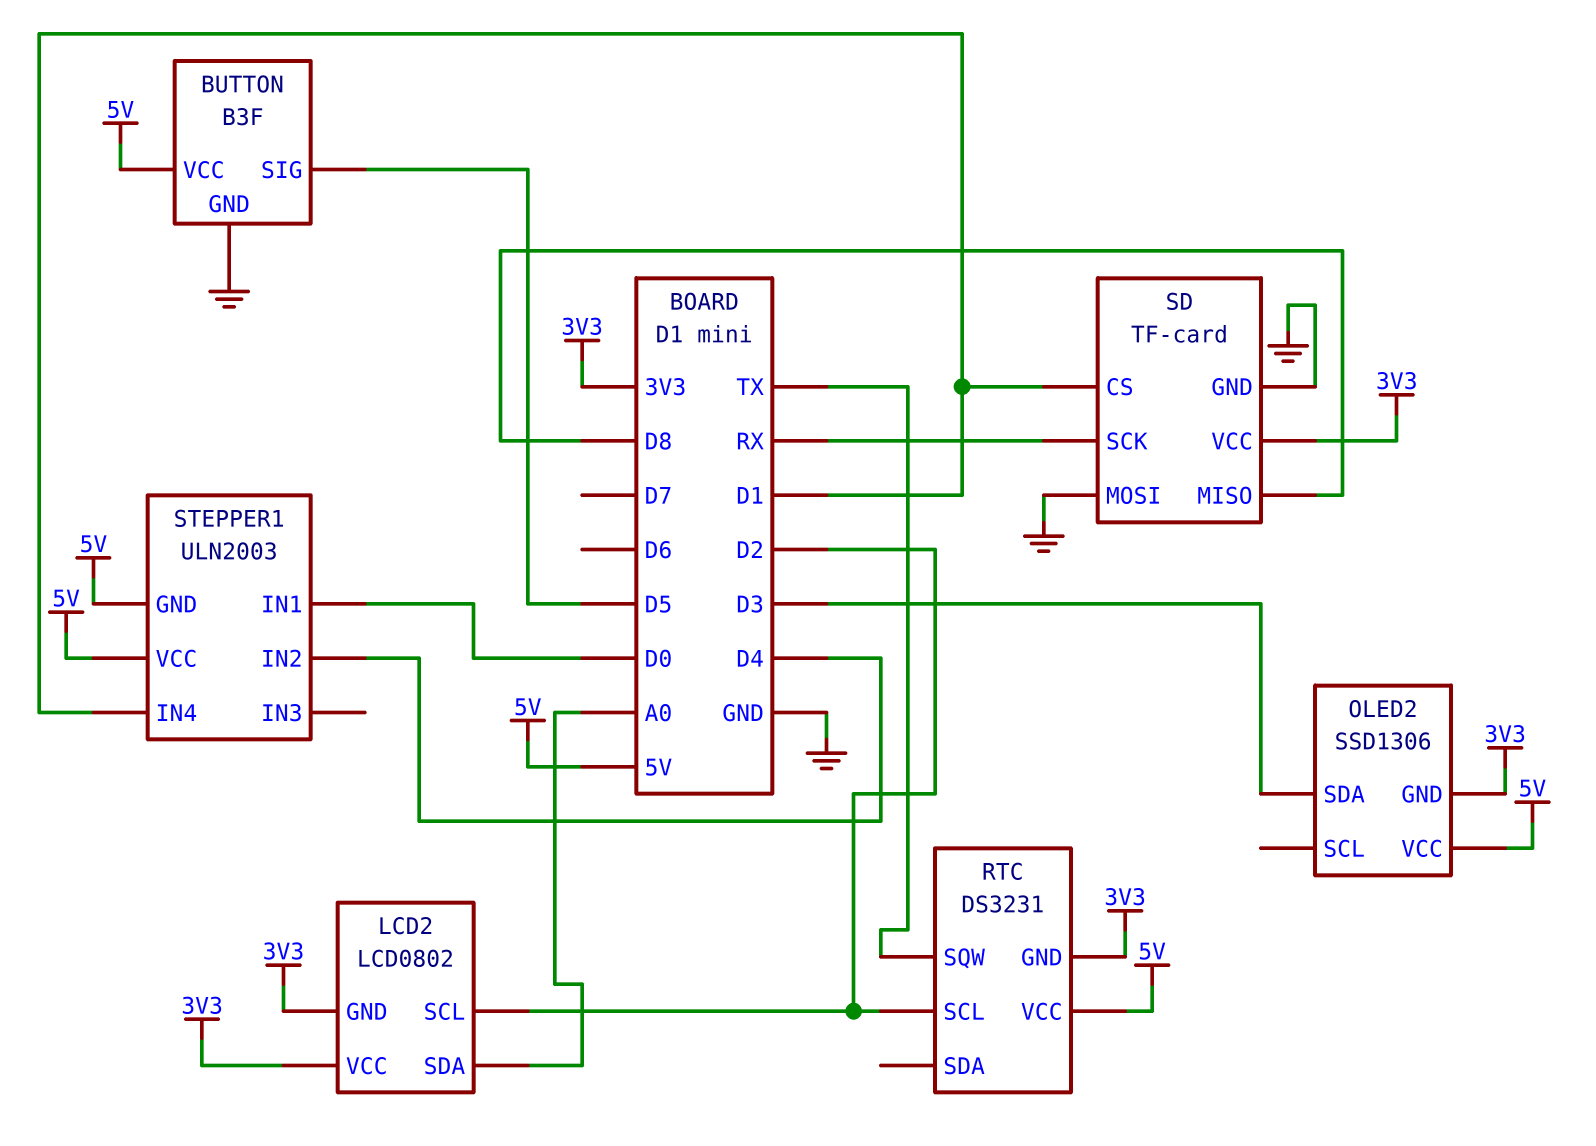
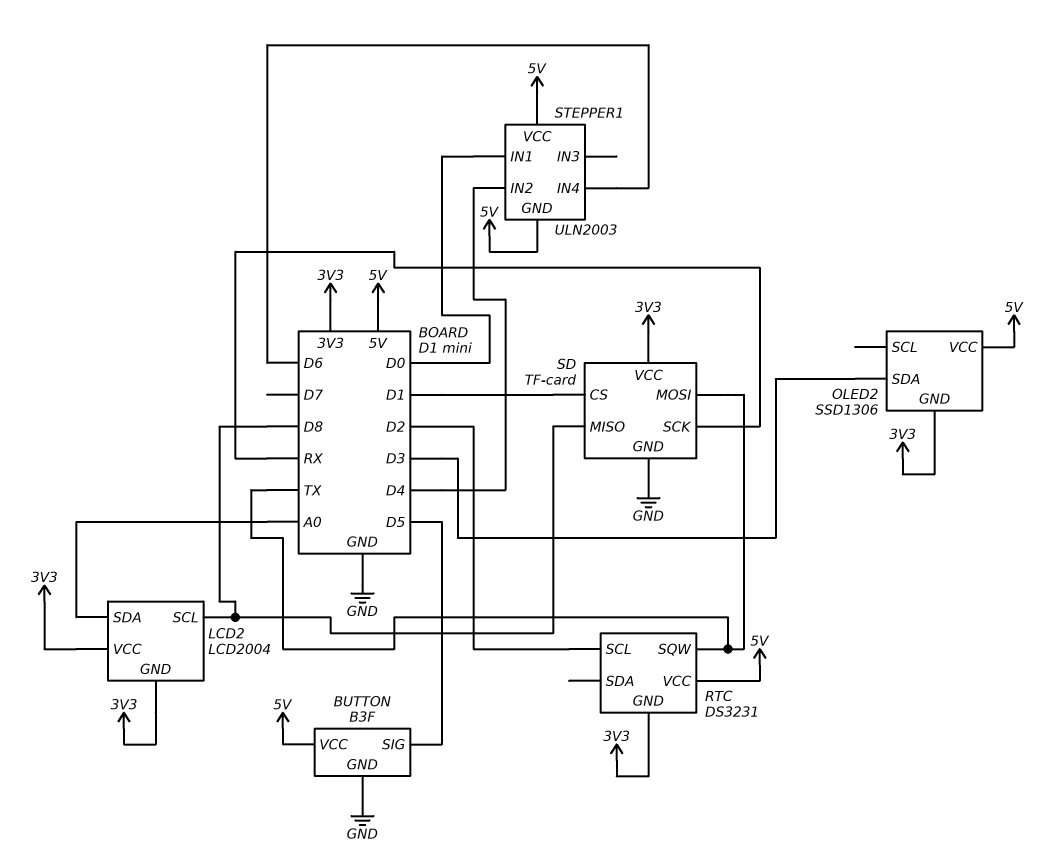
LCD2: LCD0802 -> LCD2004
LCD2 pin SCL: D2 -> D8
SD pin MOSI: GND -> TX
STEPPER1 pin IN4: D1 -> D6

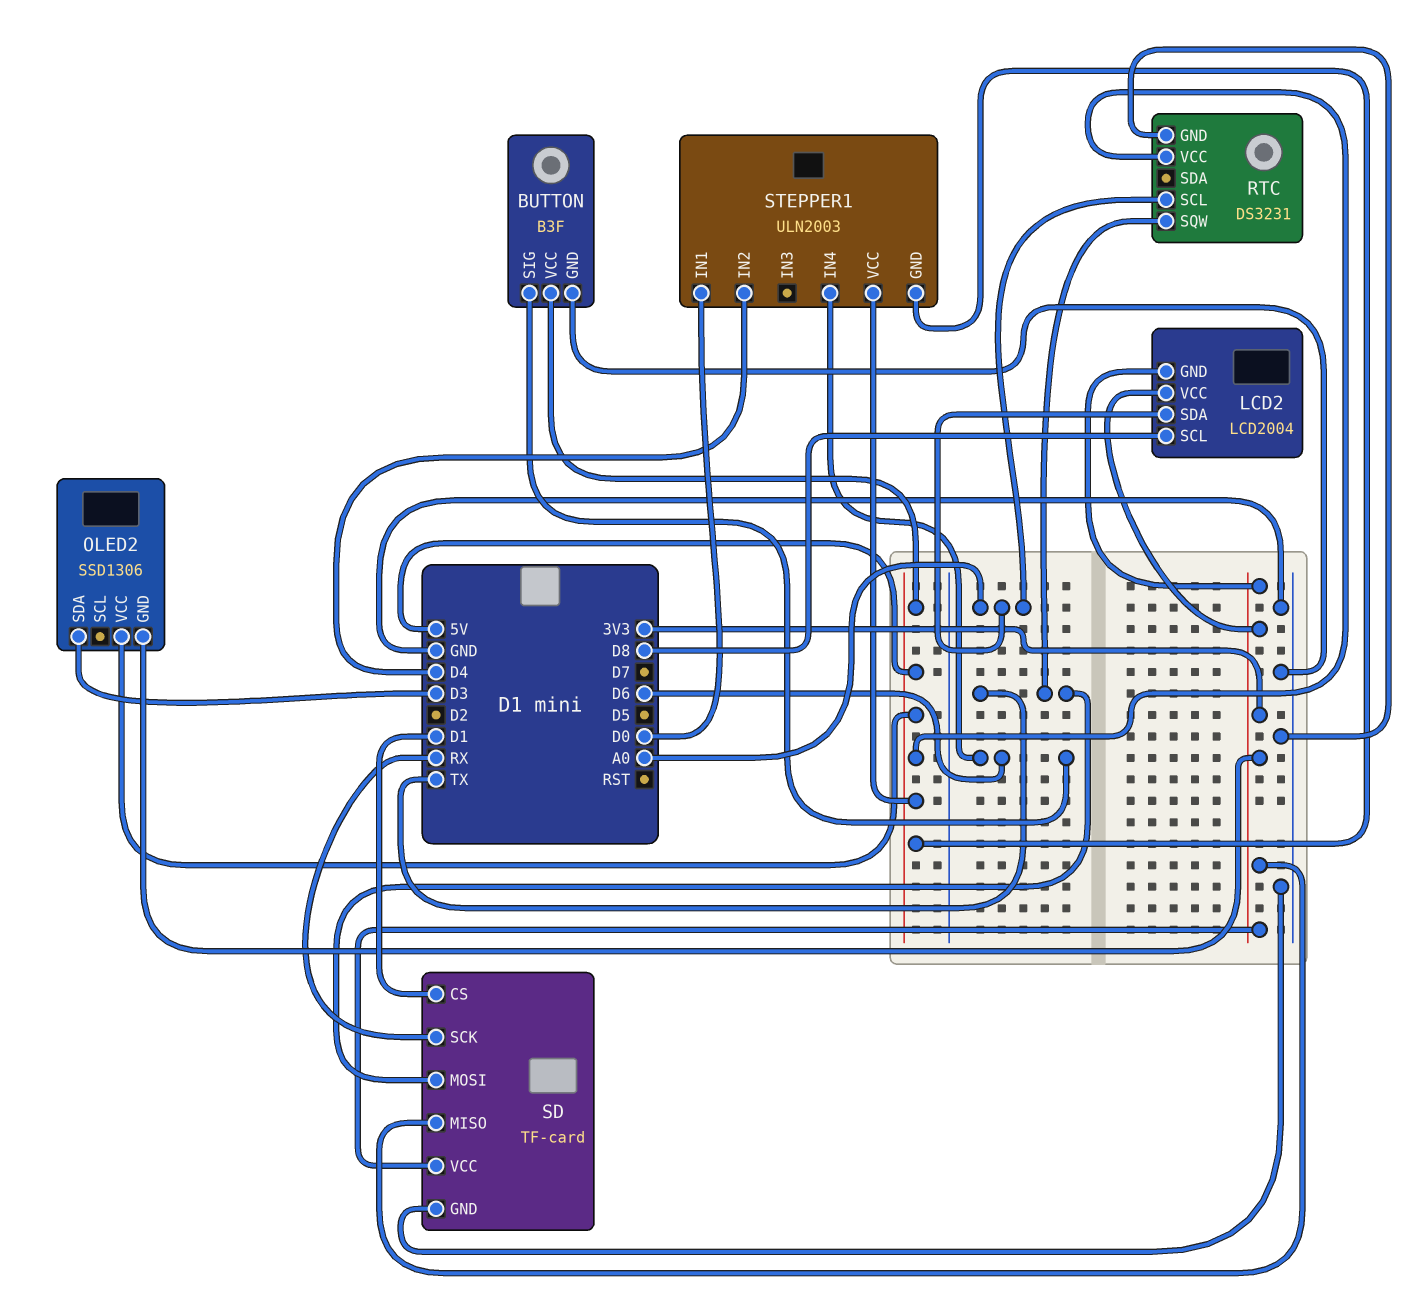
BUTTON pin SIG: D5 -> D6
RTC pin GND: 3V3 -> GND
RTC pin SCL: D2 -> A0
SD pin MISO: D8 -> 3V3

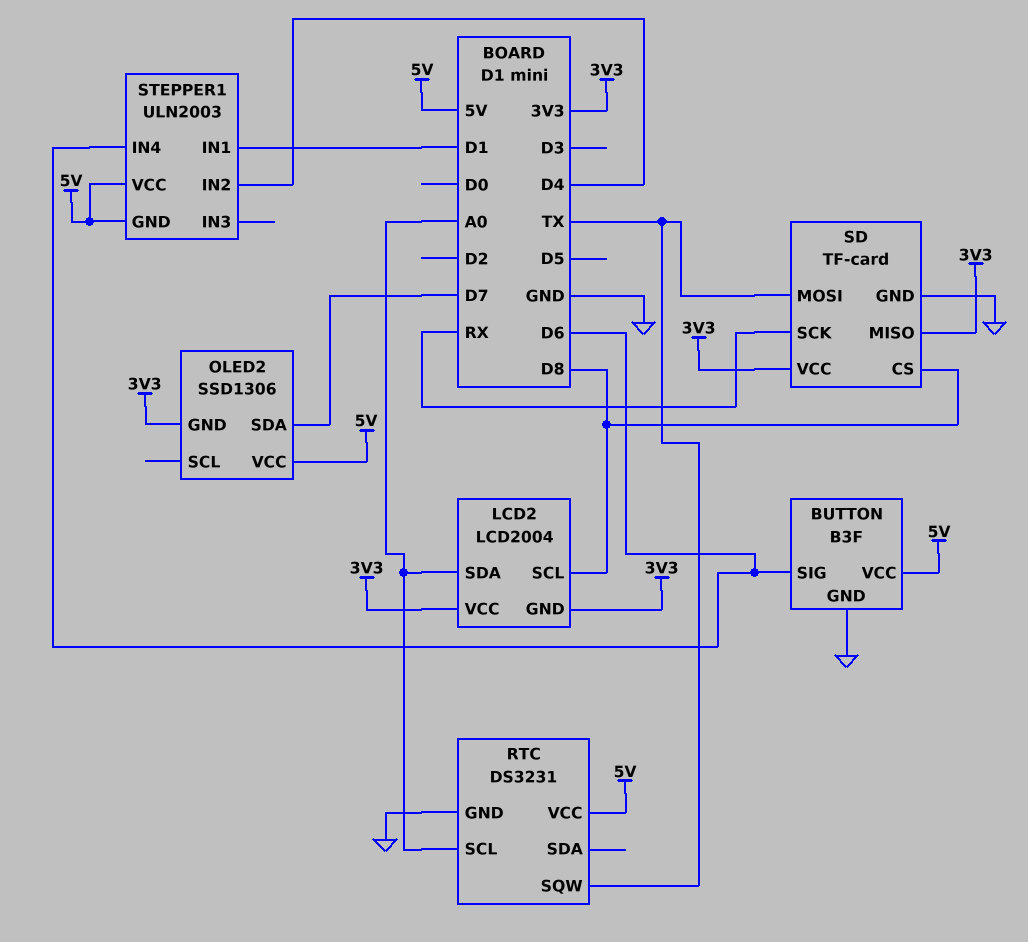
OLED2 pin SDA: D3 -> D7
SD pin CS: D1 -> D8
STEPPER1 pin IN1: D0 -> D1

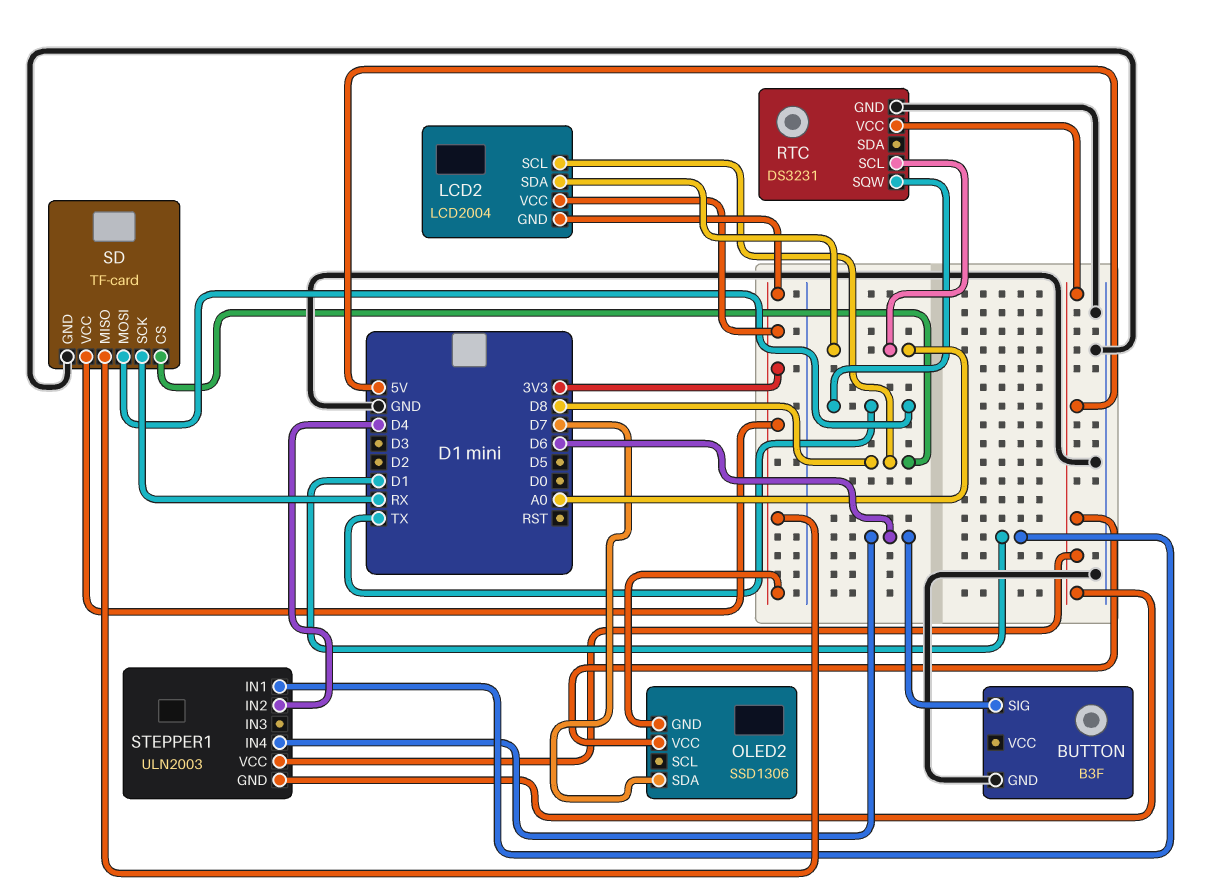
BUTTON pin VCC: 5V -> none

